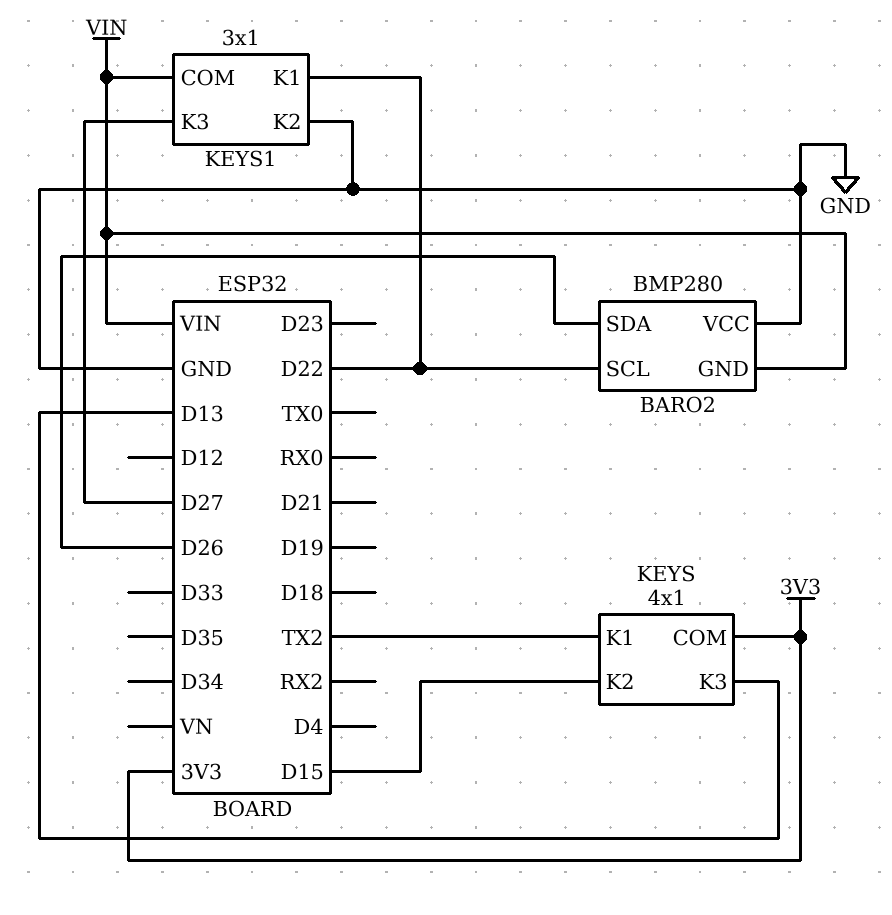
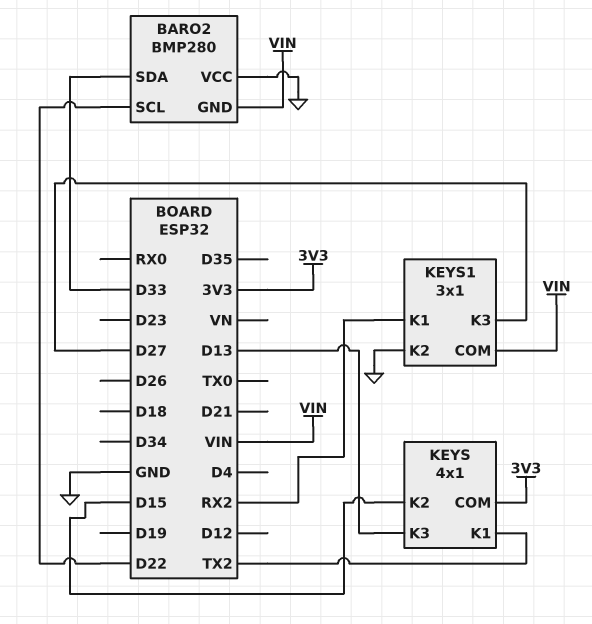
BARO2 pin SDA: D26 -> D33
KEYS1 pin K1: D22 -> RX2

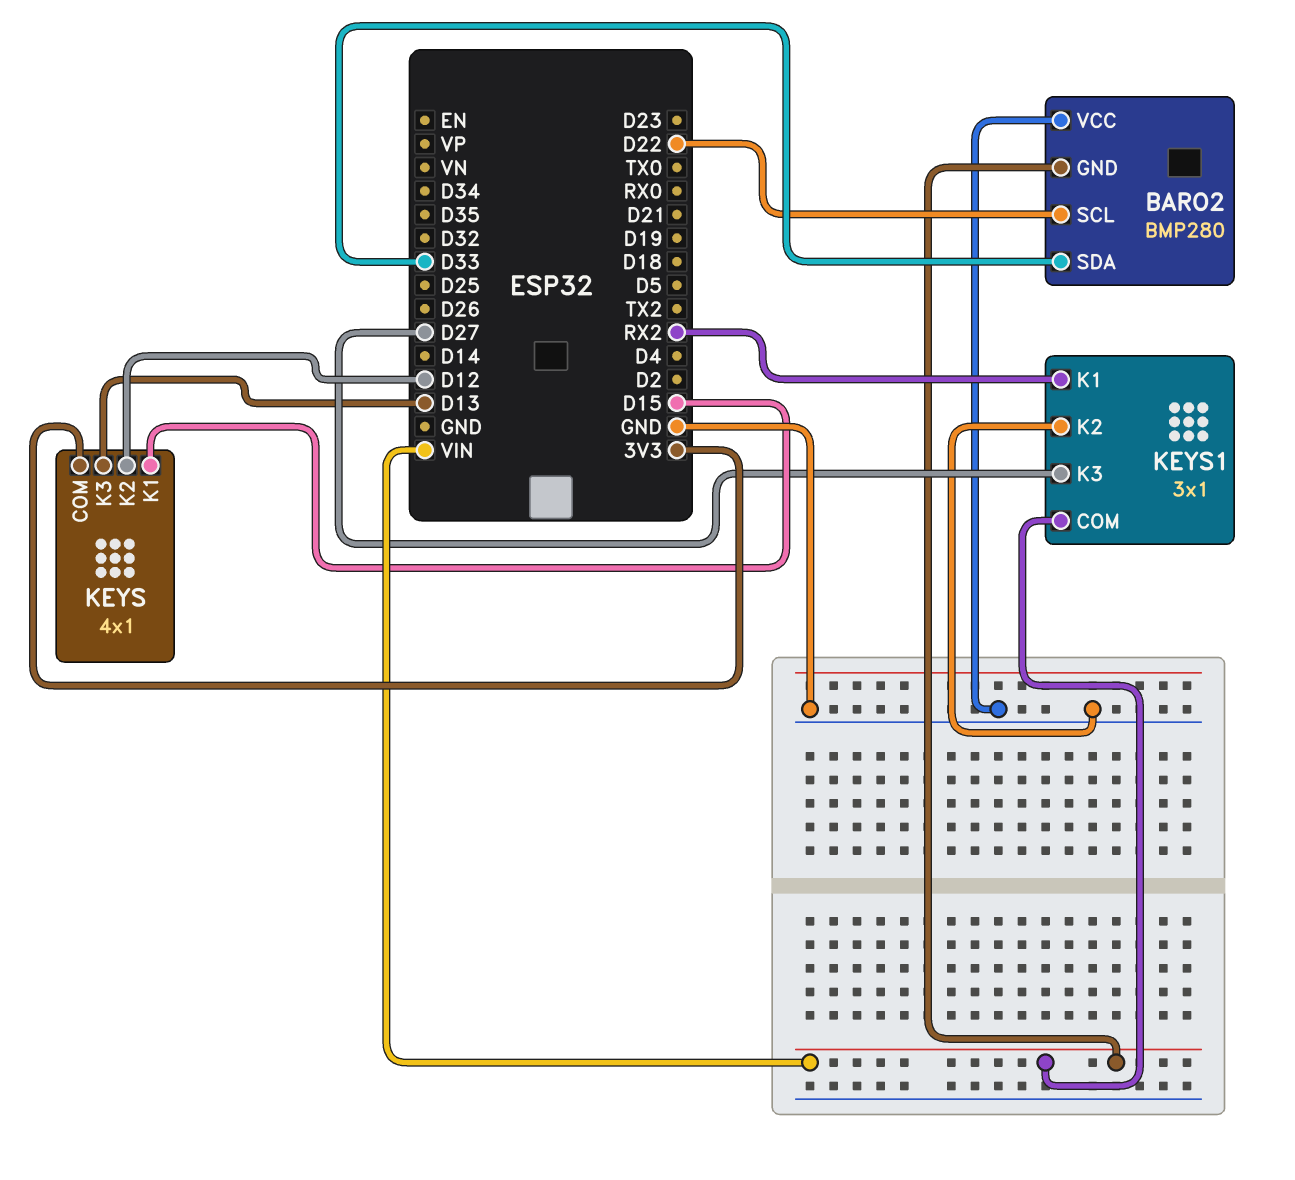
KEYS pin K1: TX2 -> D15
KEYS pin K2: D15 -> D12

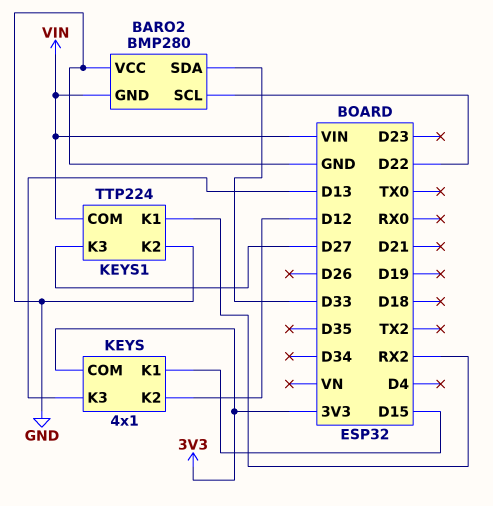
KEYS1: 3x1 -> TTP224

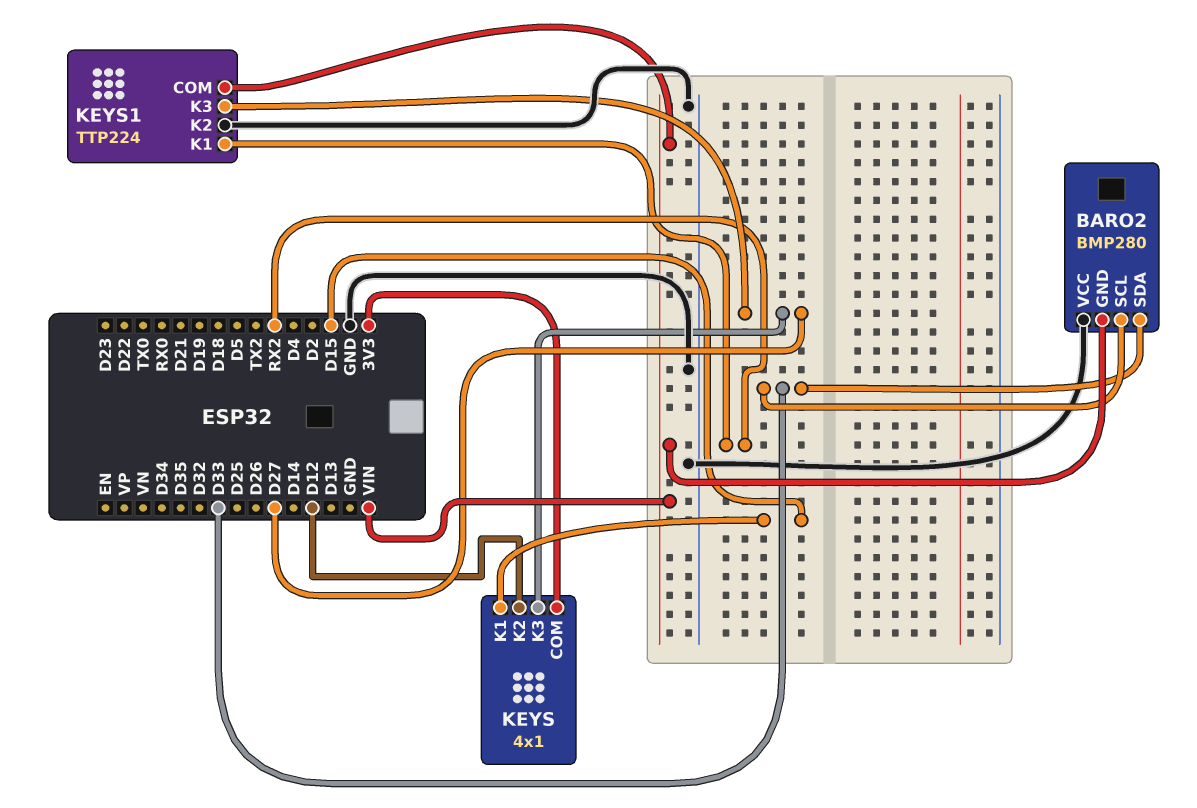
BARO2 pin SCL: D22 -> D33
KEYS pin K3: D13 -> D27

